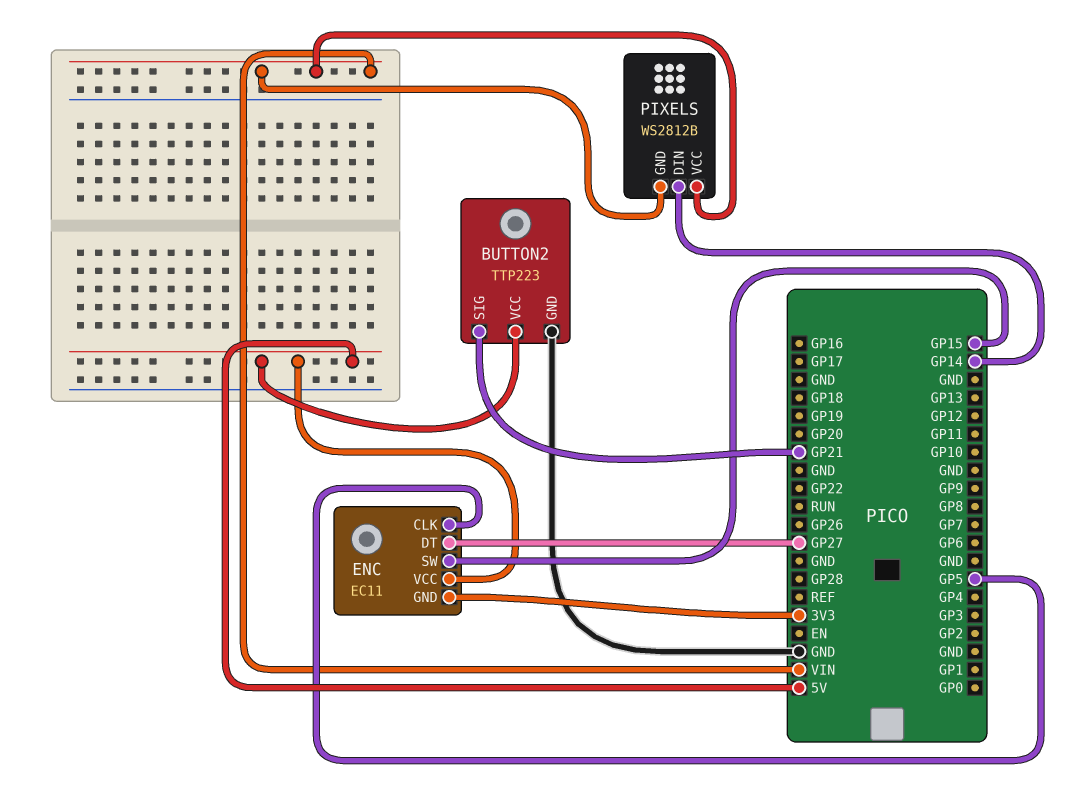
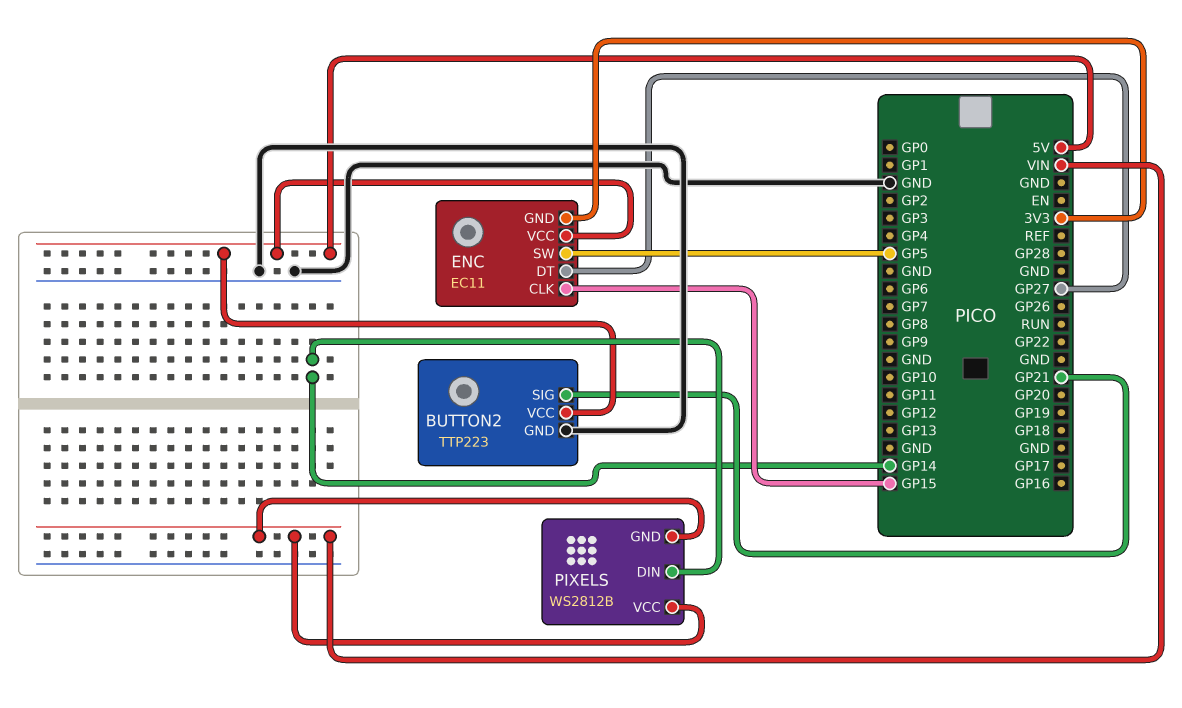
ENC pin CLK: GP5 -> GP15
ENC pin SW: GP15 -> GP5

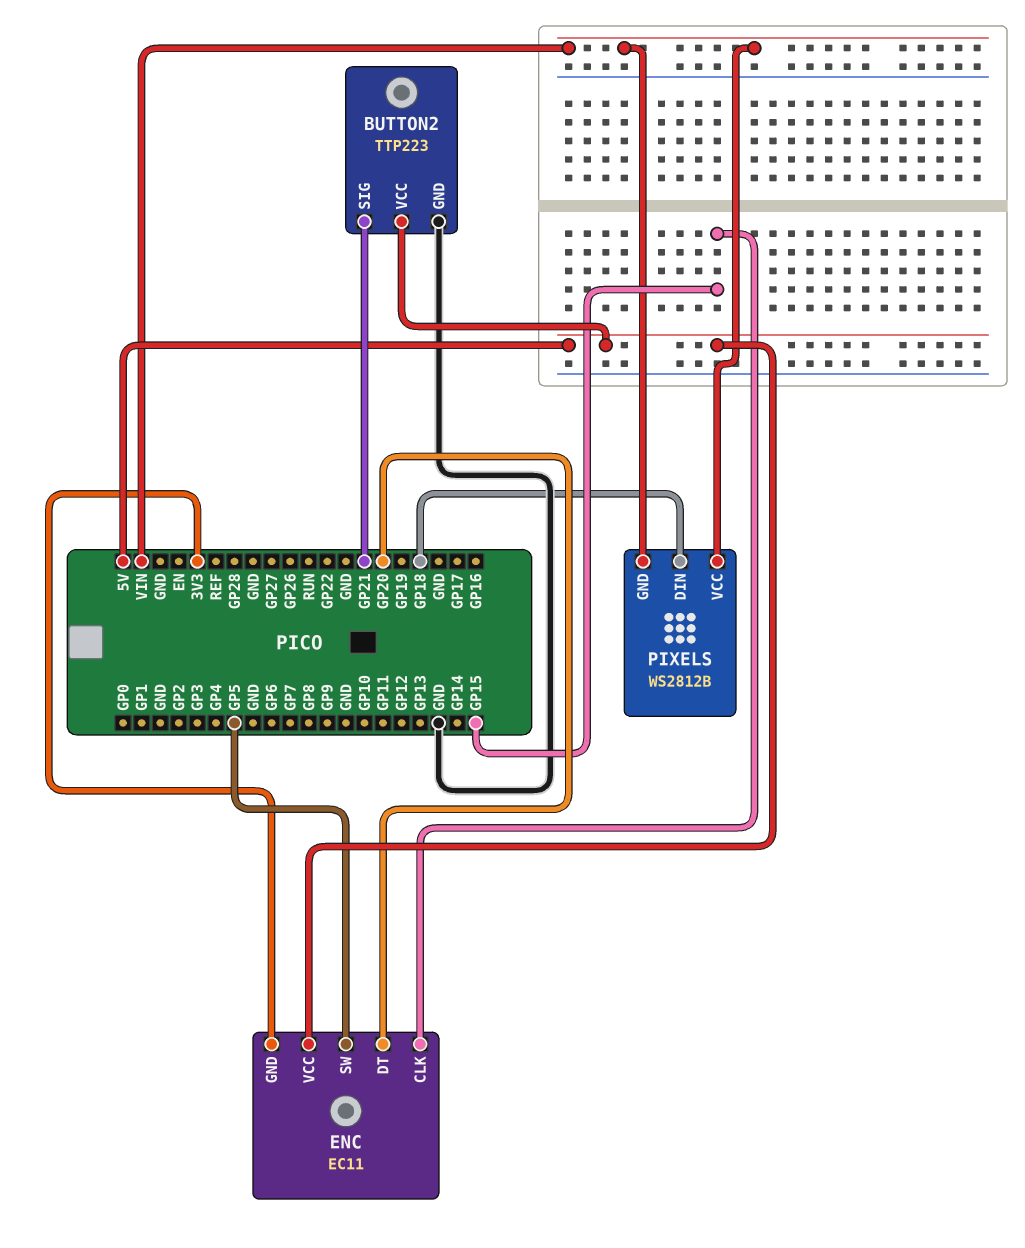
ENC pin DT: GP27 -> GP20
PIXELS pin DIN: GP14 -> GP18

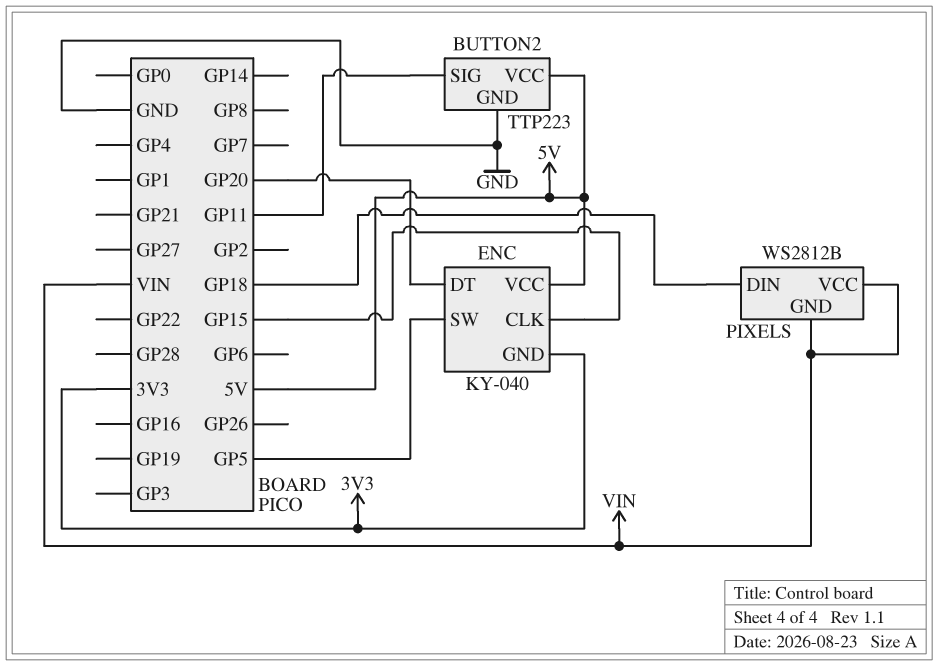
BUTTON2 pin SIG: GP21 -> GP11
ENC: EC11 -> KY-040

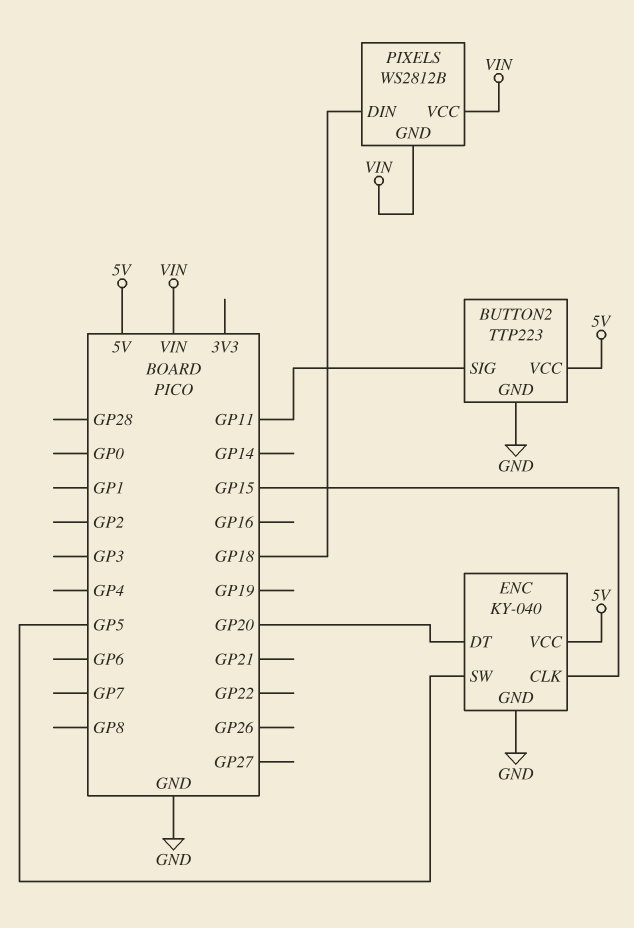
ENC pin GND: 3V3 -> GND

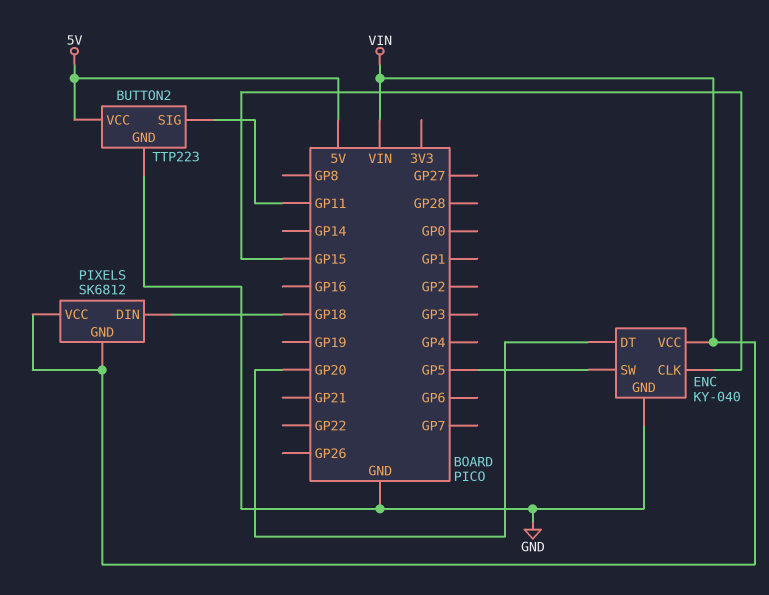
ENC pin VCC: 5V -> VIN
PIXELS: WS2812B -> SK6812

